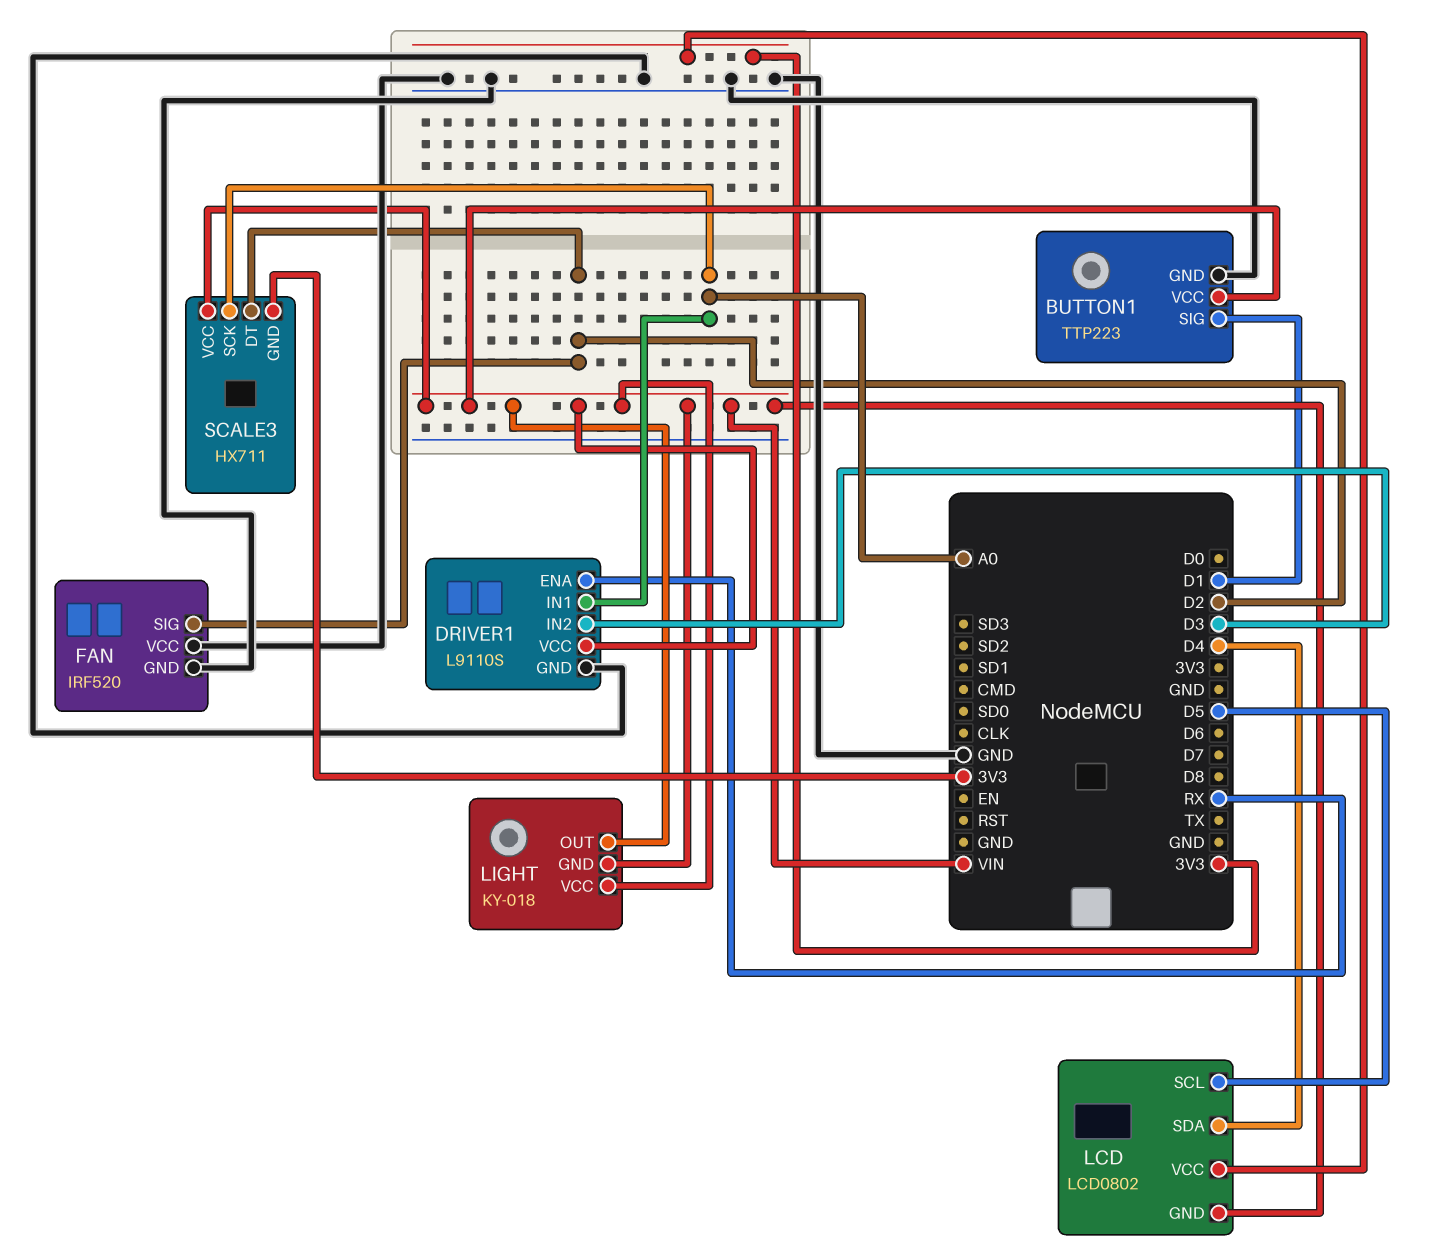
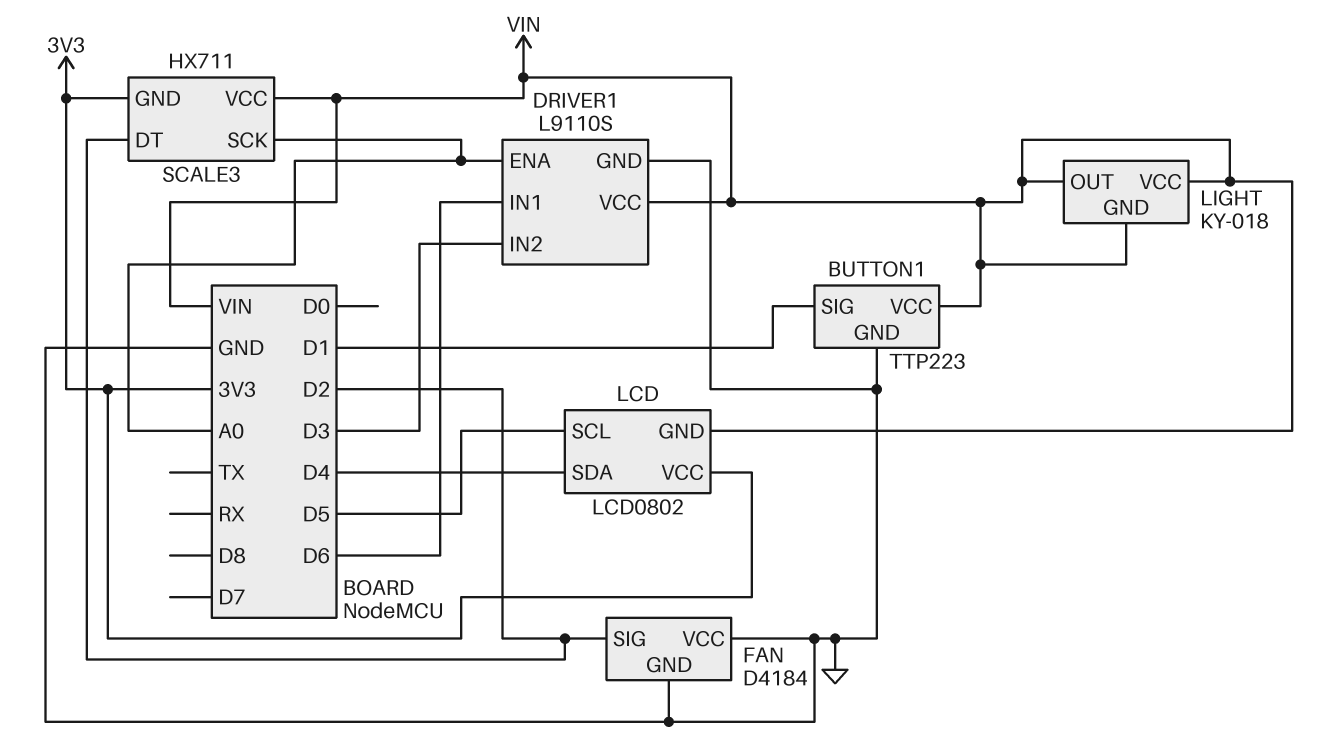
DRIVER1 pin ENA: RX -> A0
DRIVER1 pin IN1: A0 -> D6
FAN: IRF520 -> D4184

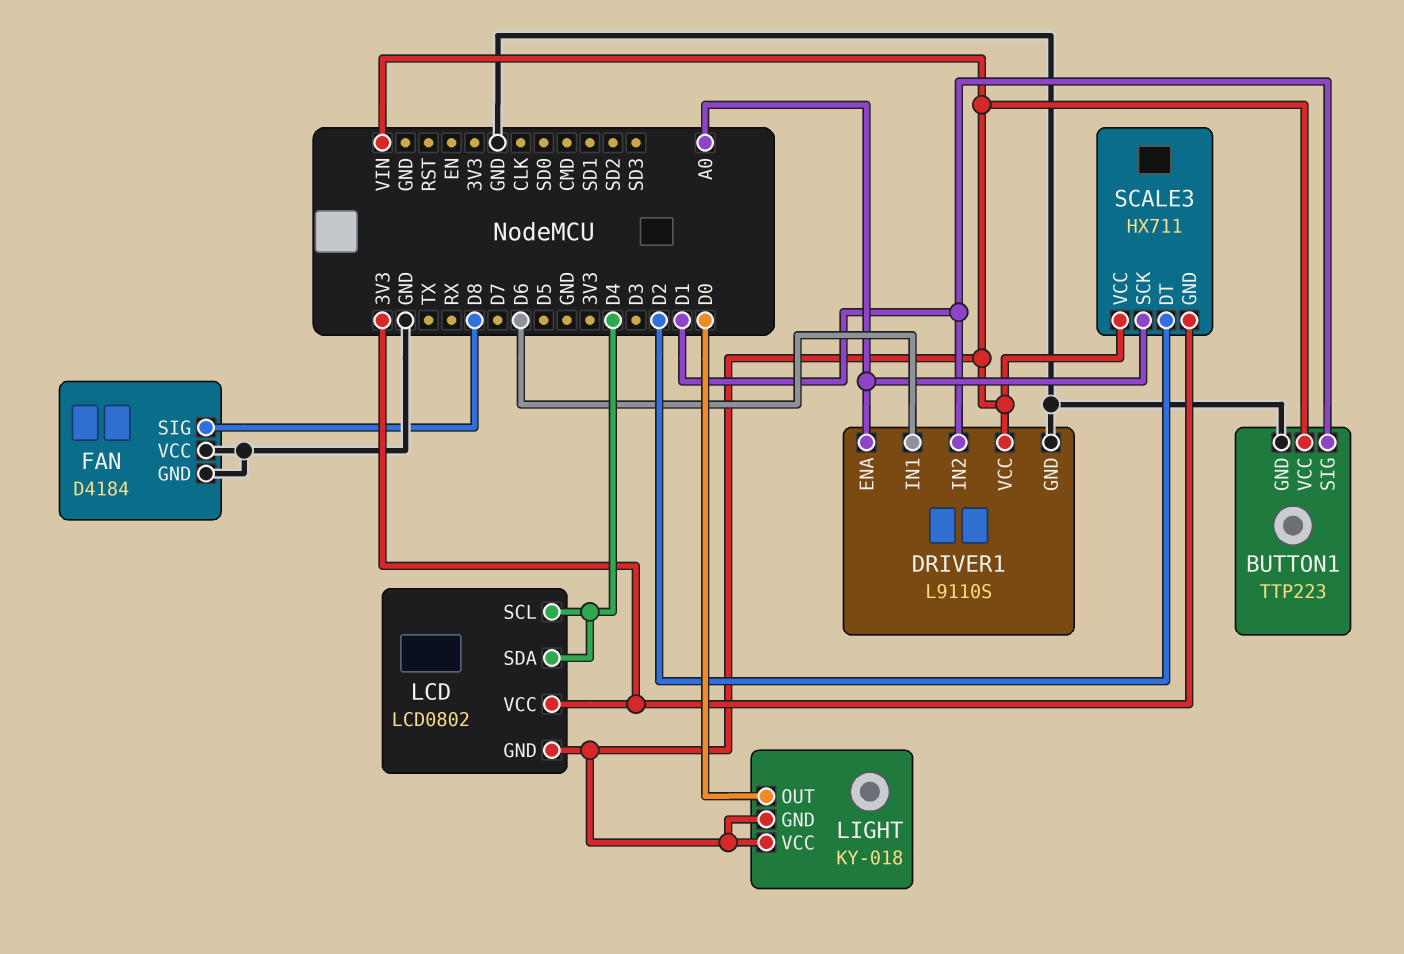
DRIVER1 pin IN2: D3 -> D1
FAN pin SIG: D2 -> D8
LCD pin SCL: D5 -> D4
LIGHT pin OUT: VIN -> D0

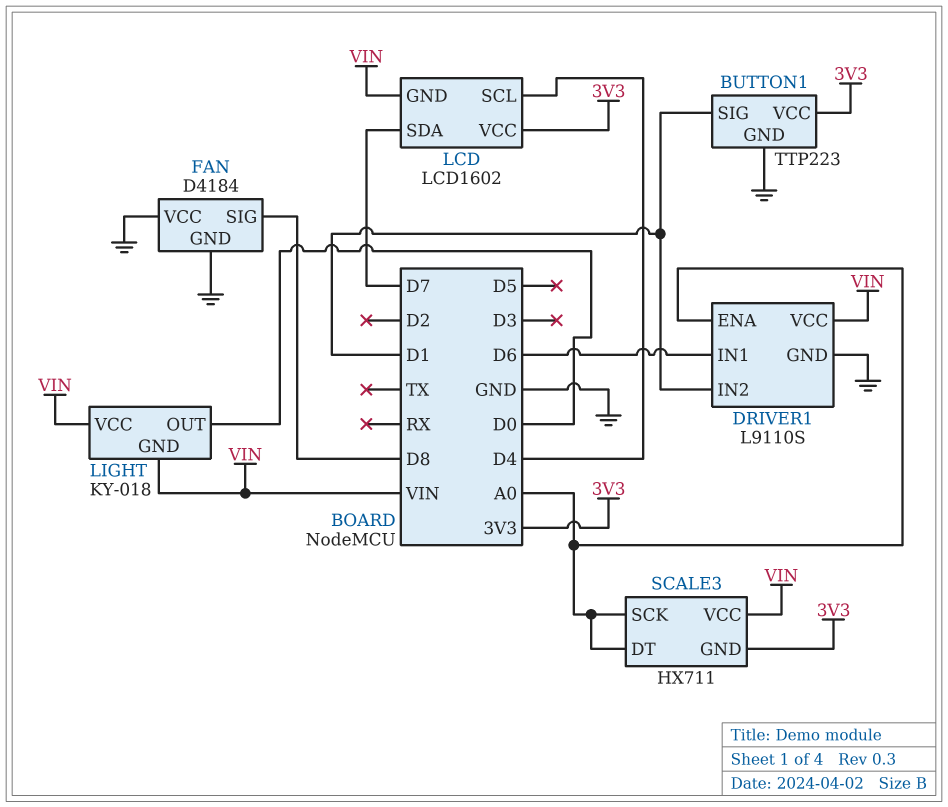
BUTTON1 pin VCC: VIN -> 3V3
LCD: LCD0802 -> LCD1602
LCD pin SDA: D4 -> D7
SCALE3 pin DT: D2 -> A0

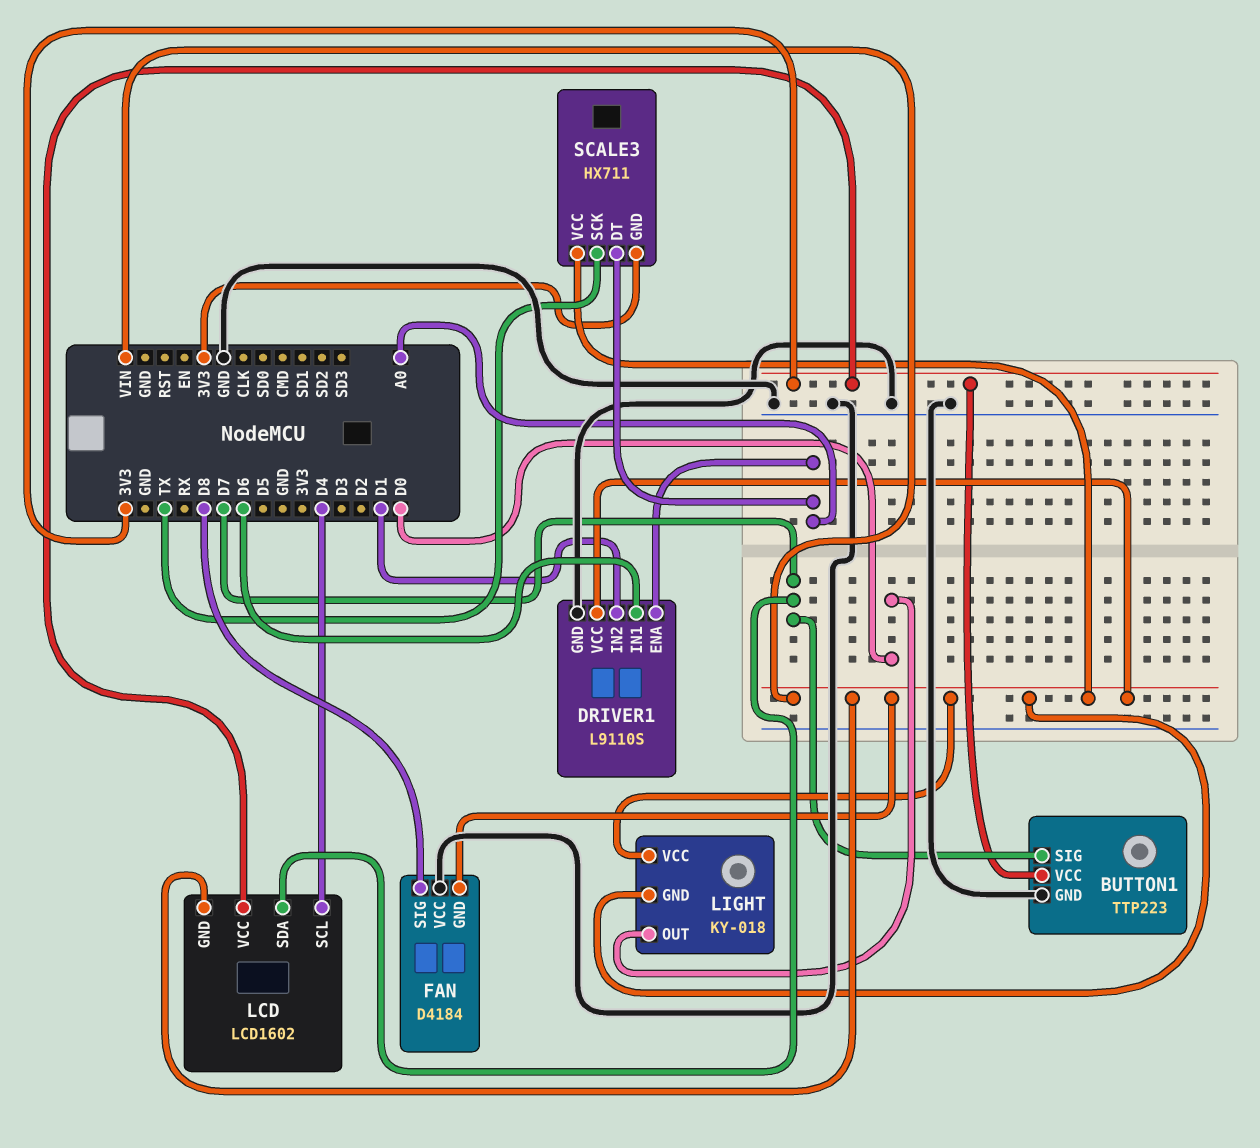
BUTTON1 pin SIG: D1 -> D7
FAN pin GND: GND -> VIN
SCALE3 pin SCK: A0 -> TX

